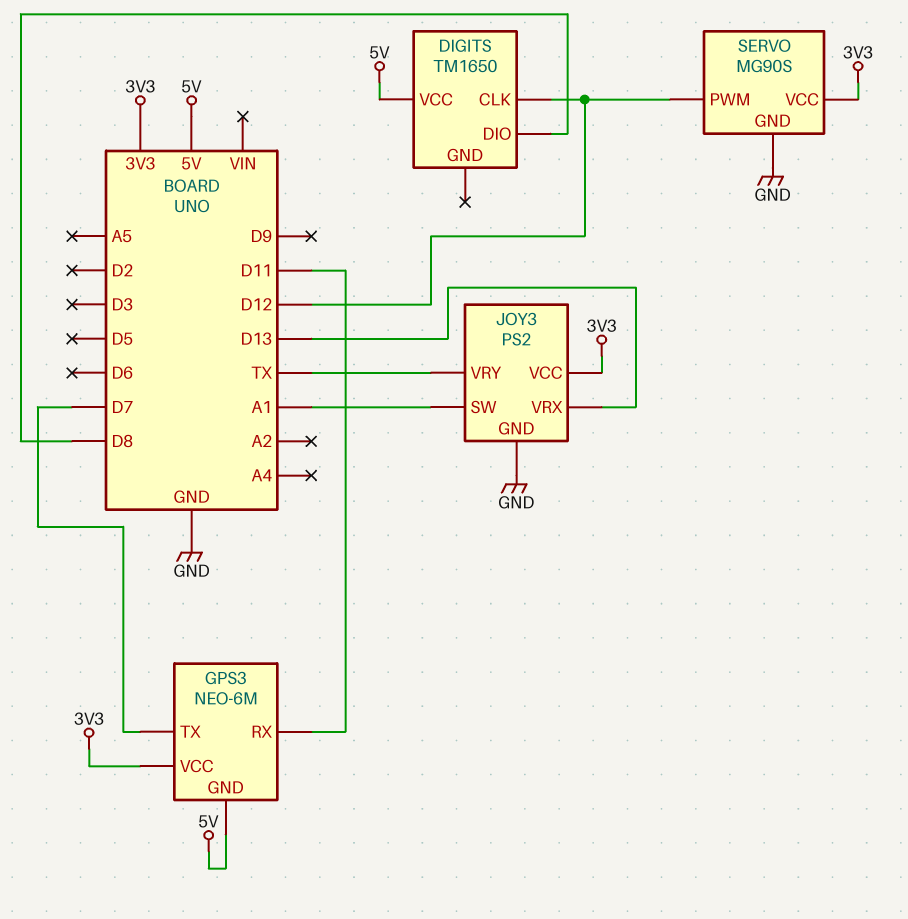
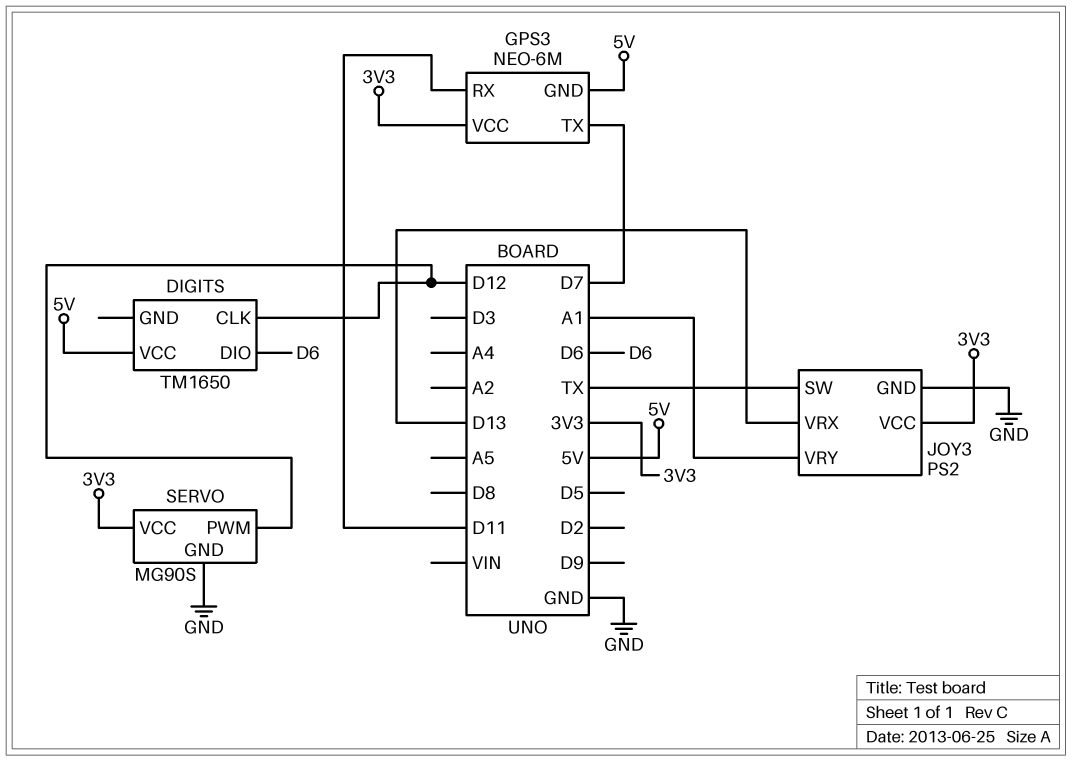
DIGITS pin DIO: D8 -> D6
JOY3 pin SW: A1 -> TX
JOY3 pin VRY: TX -> A1

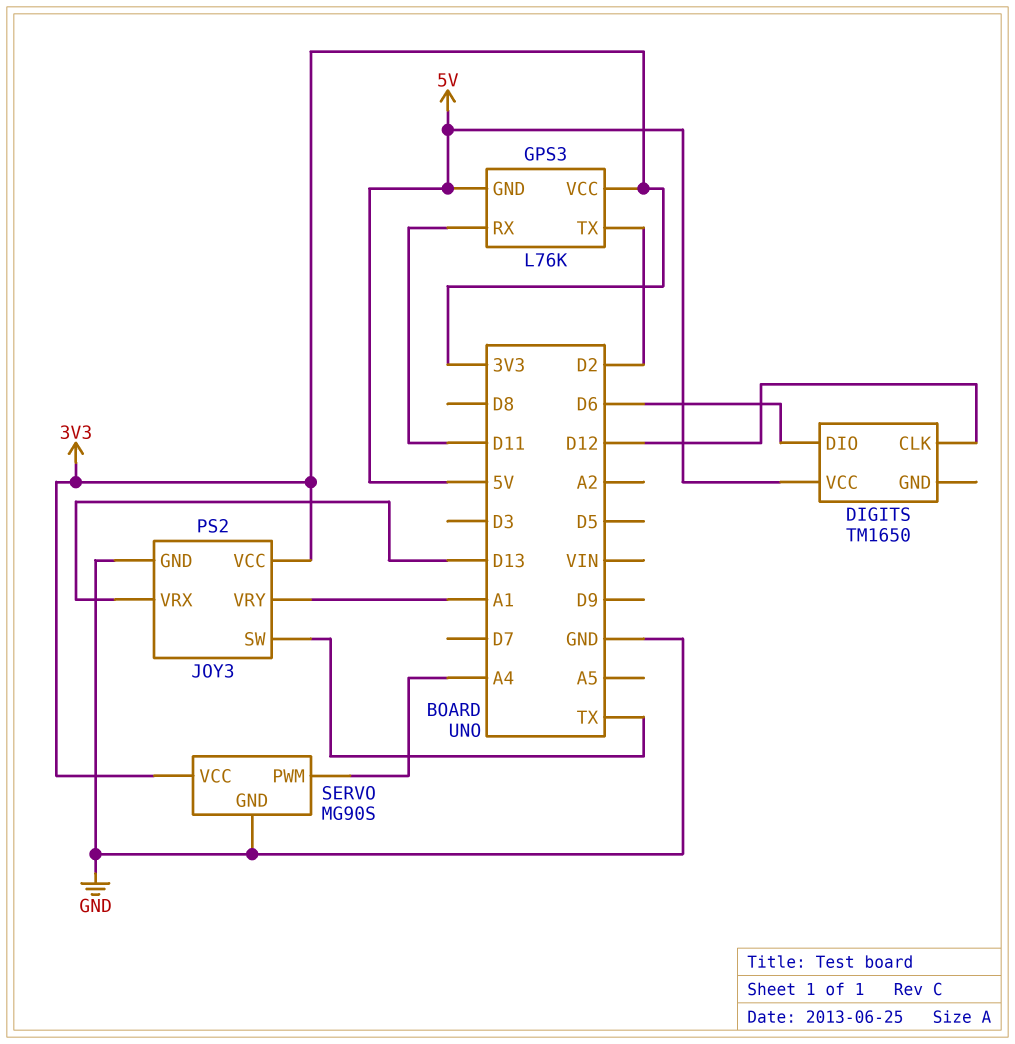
GPS3: NEO-6M -> L76K
GPS3 pin TX: D7 -> D2
SERVO pin PWM: D12 -> A4

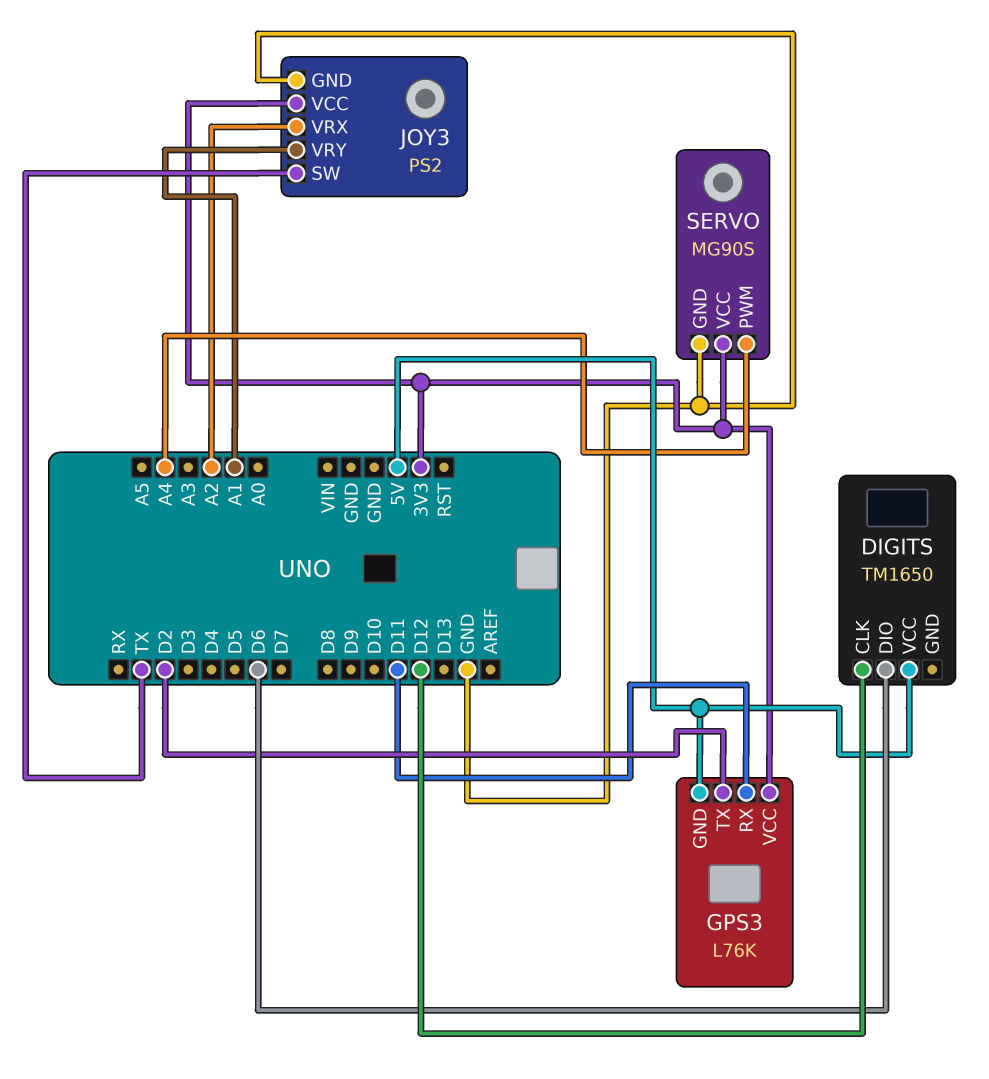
JOY3 pin VRX: D13 -> A2

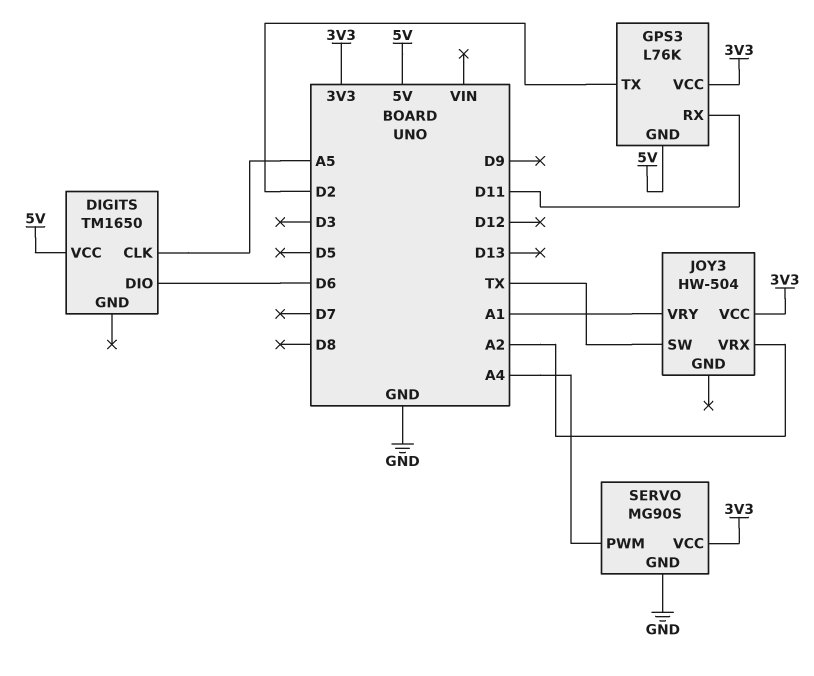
DIGITS pin CLK: D12 -> A5
JOY3: PS2 -> HW-504
JOY3 pin GND: GND -> none

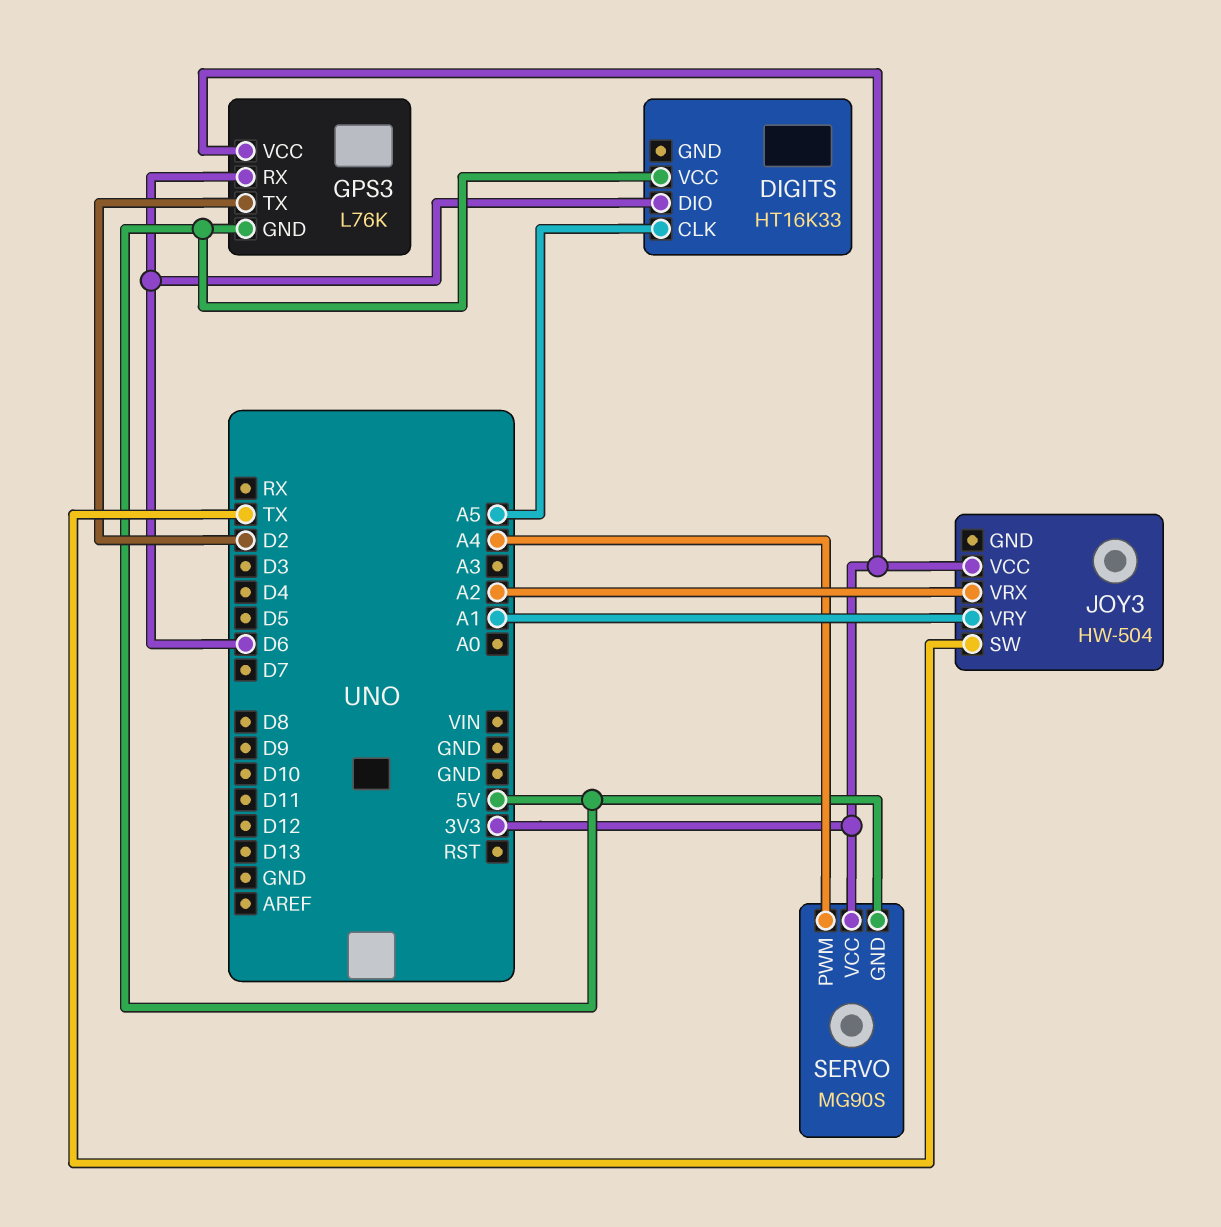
DIGITS: TM1650 -> HT16K33
GPS3 pin RX: D11 -> D6
SERVO pin GND: GND -> 5V

